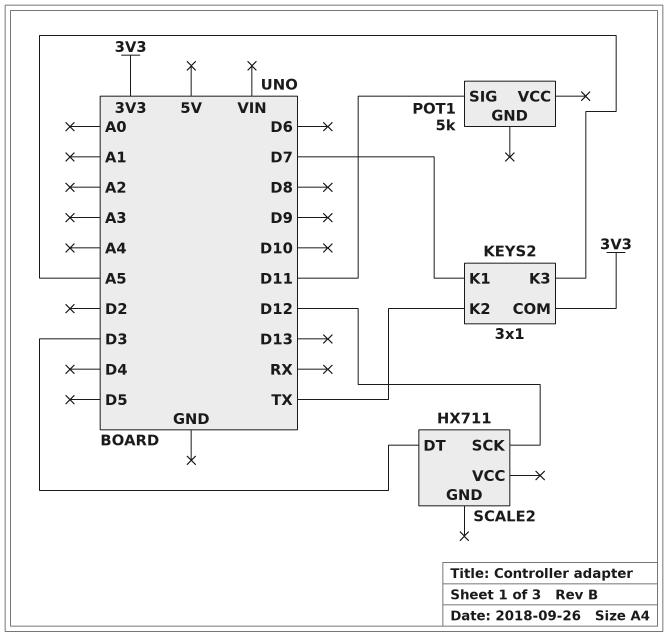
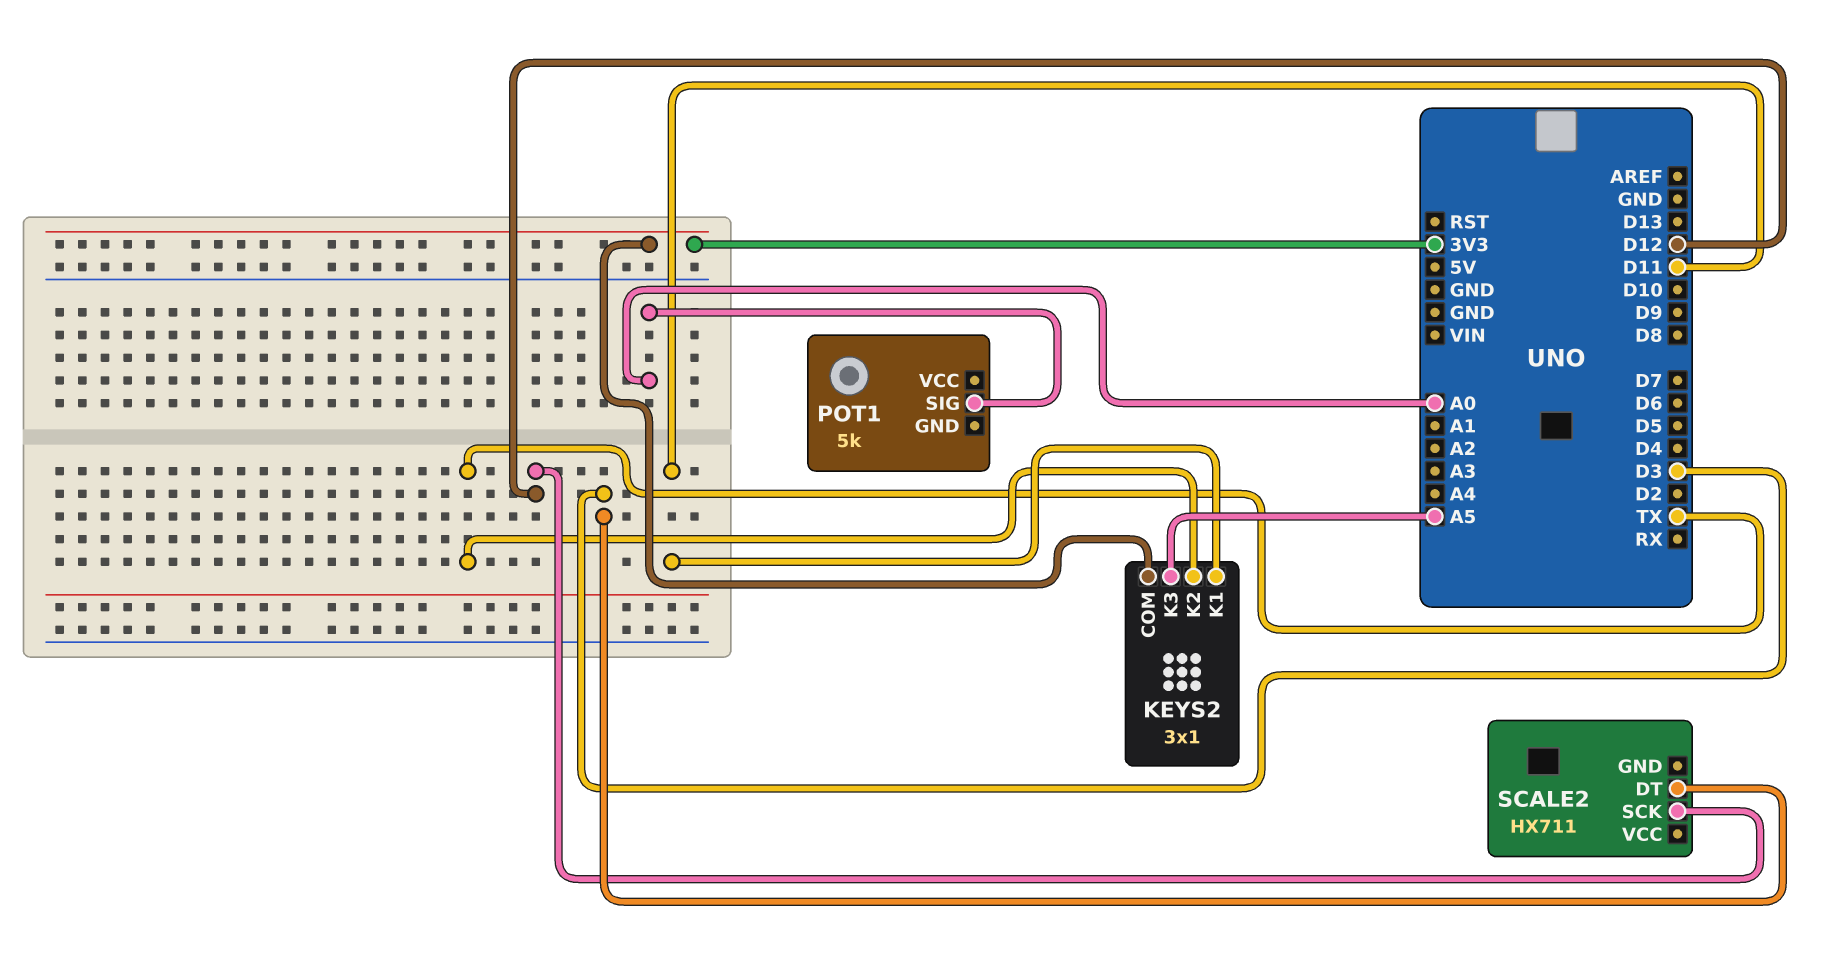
KEYS2 pin K1: D7 -> D11
POT1 pin SIG: D11 -> A0

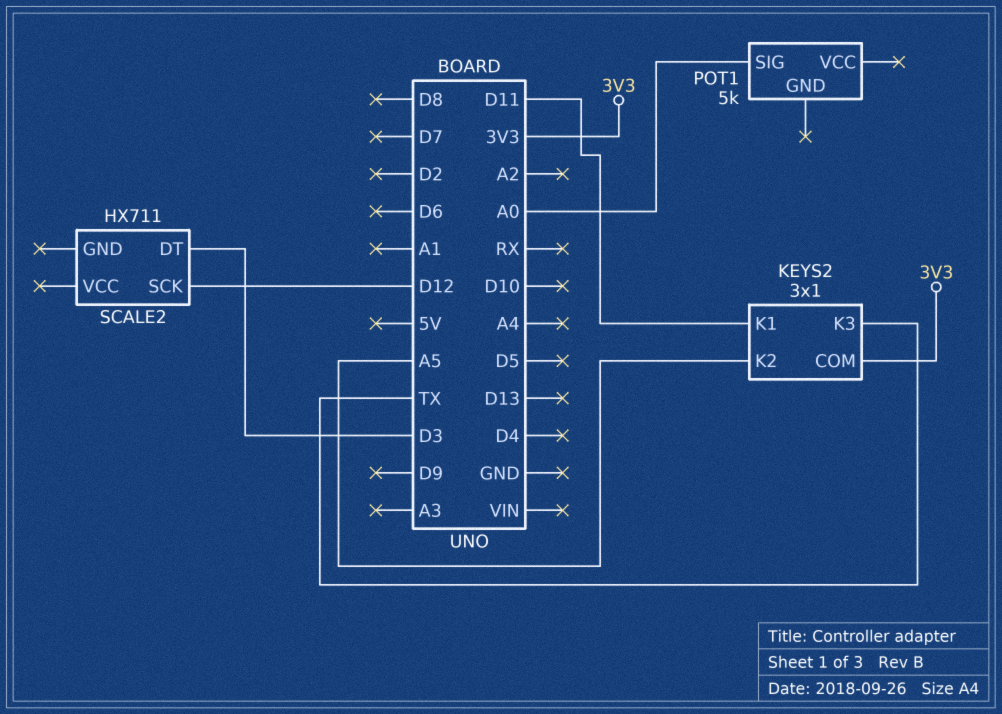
KEYS2 pin K2: TX -> A5
KEYS2 pin K3: A5 -> TX

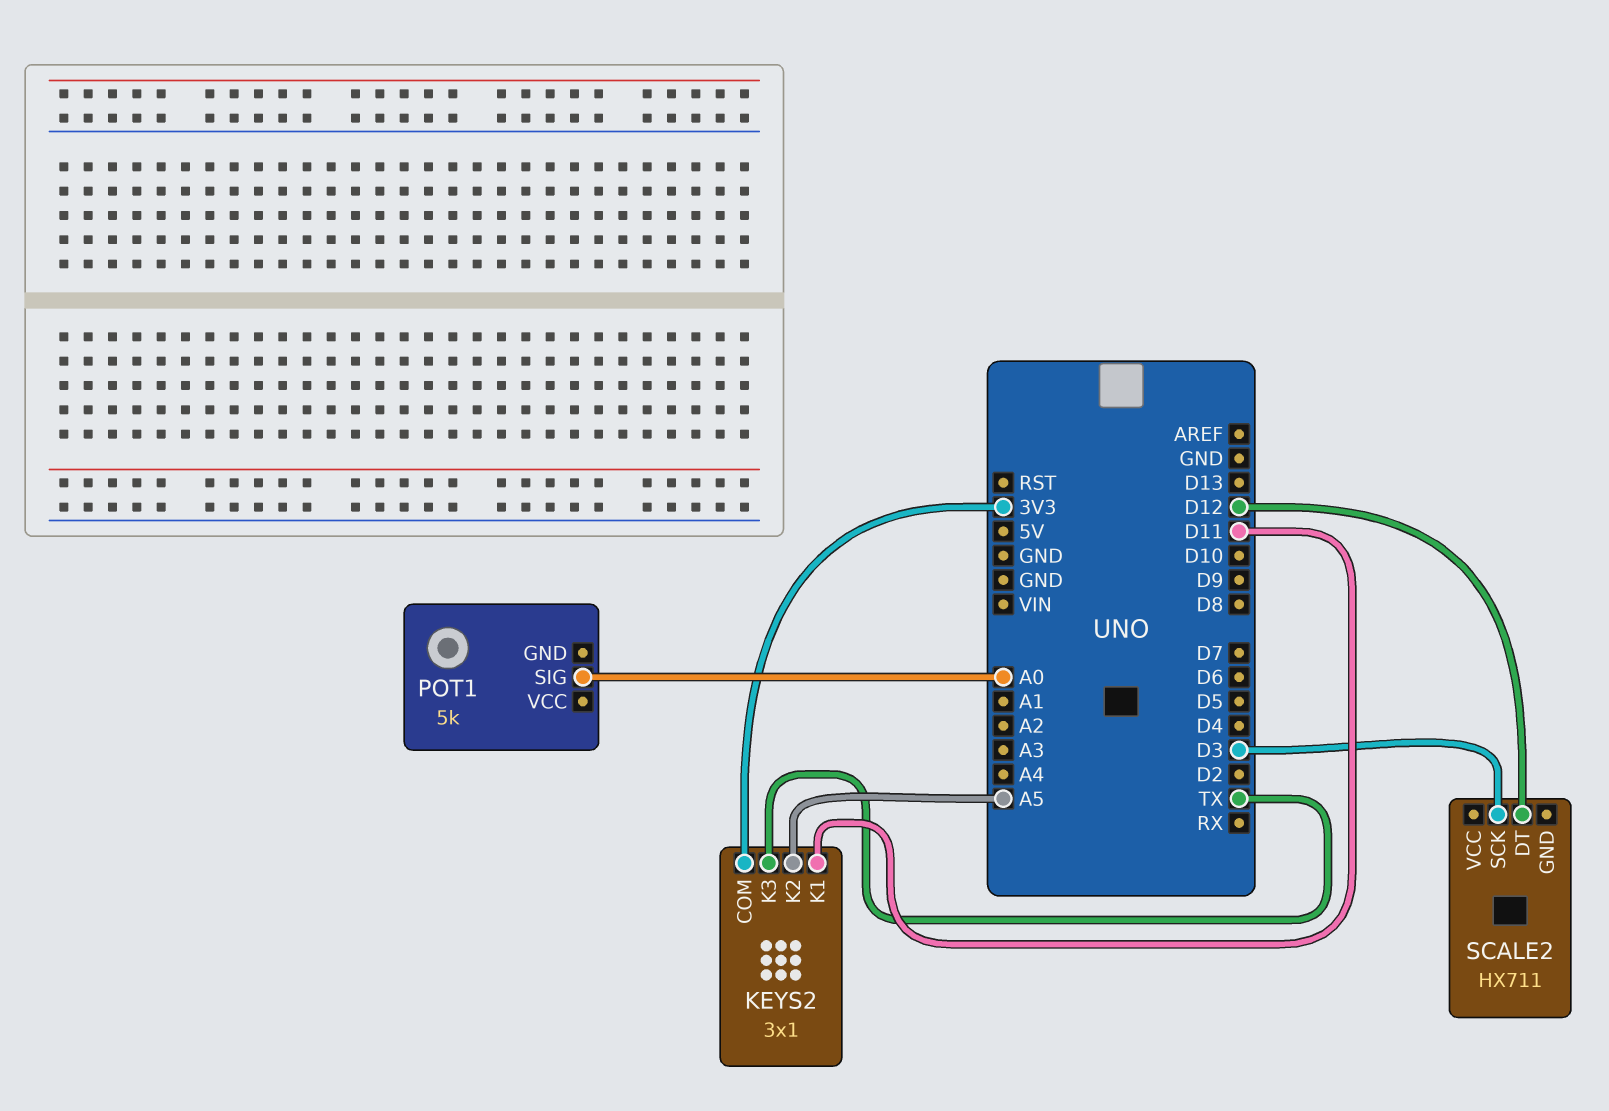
SCALE2 pin DT: D3 -> D12
SCALE2 pin SCK: D12 -> D3

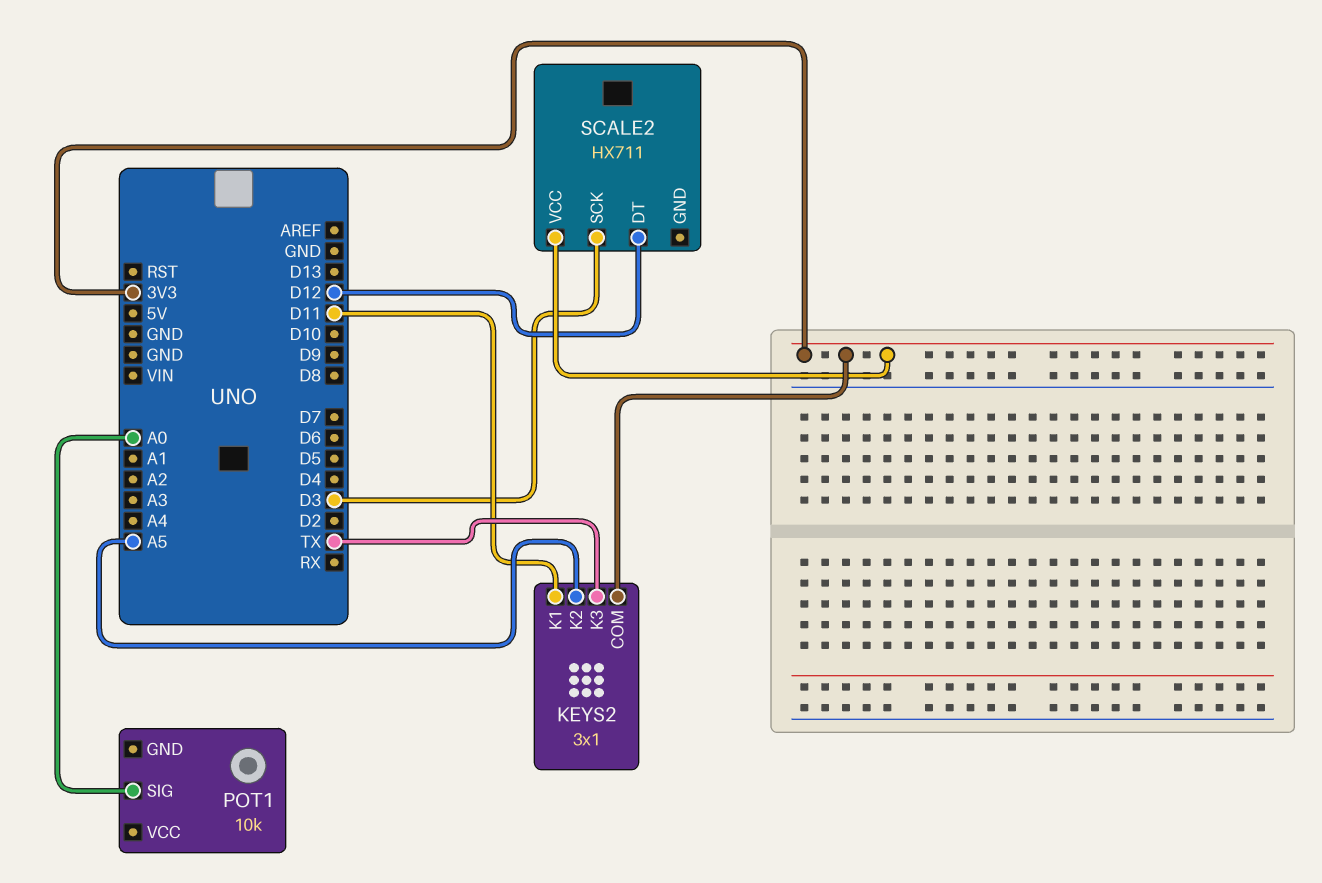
POT1: 5k -> 10k
SCALE2 pin VCC: none -> 3V3

